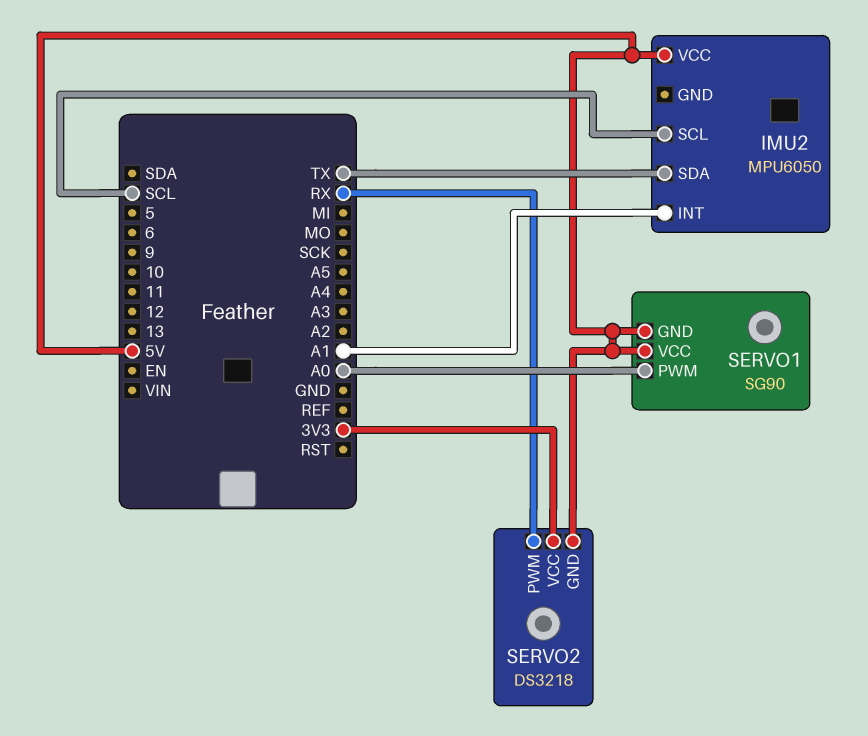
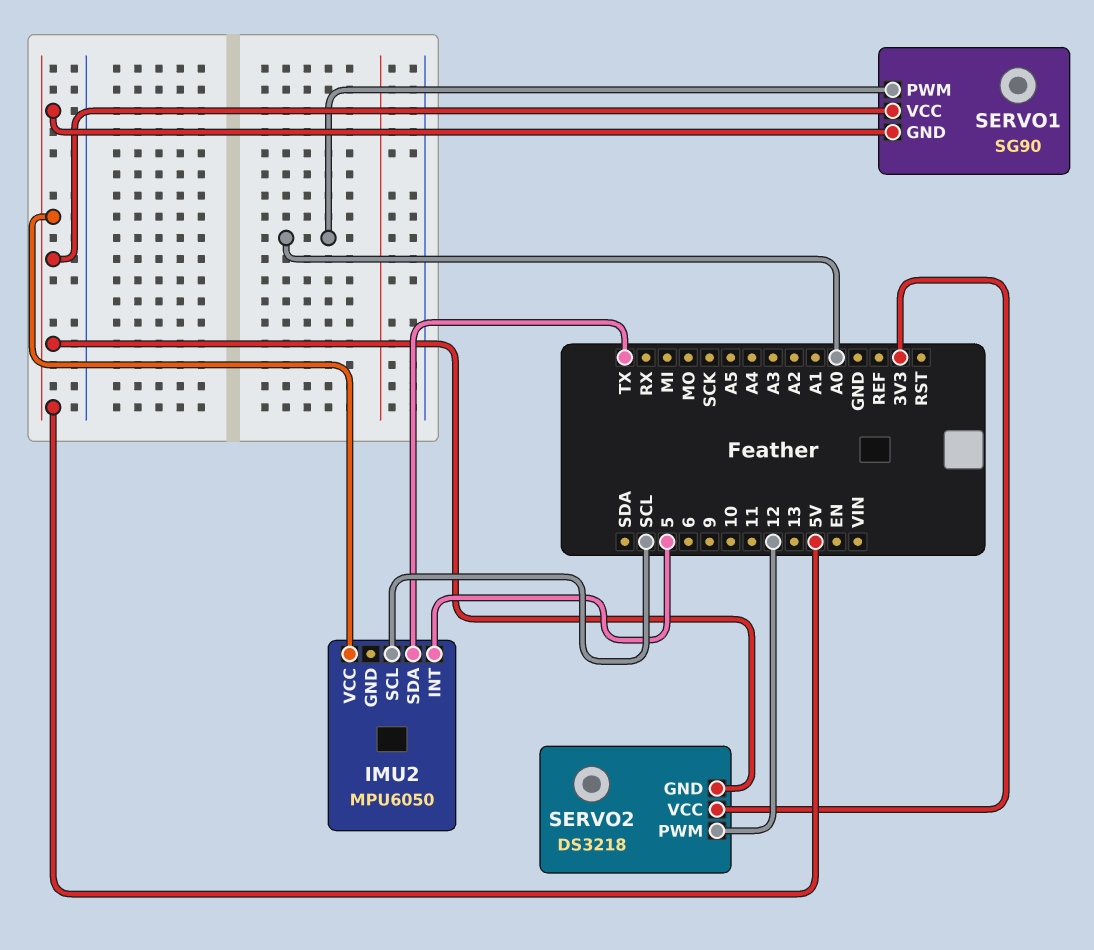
IMU2 pin INT: A1 -> 5
SERVO2 pin PWM: RX -> 12

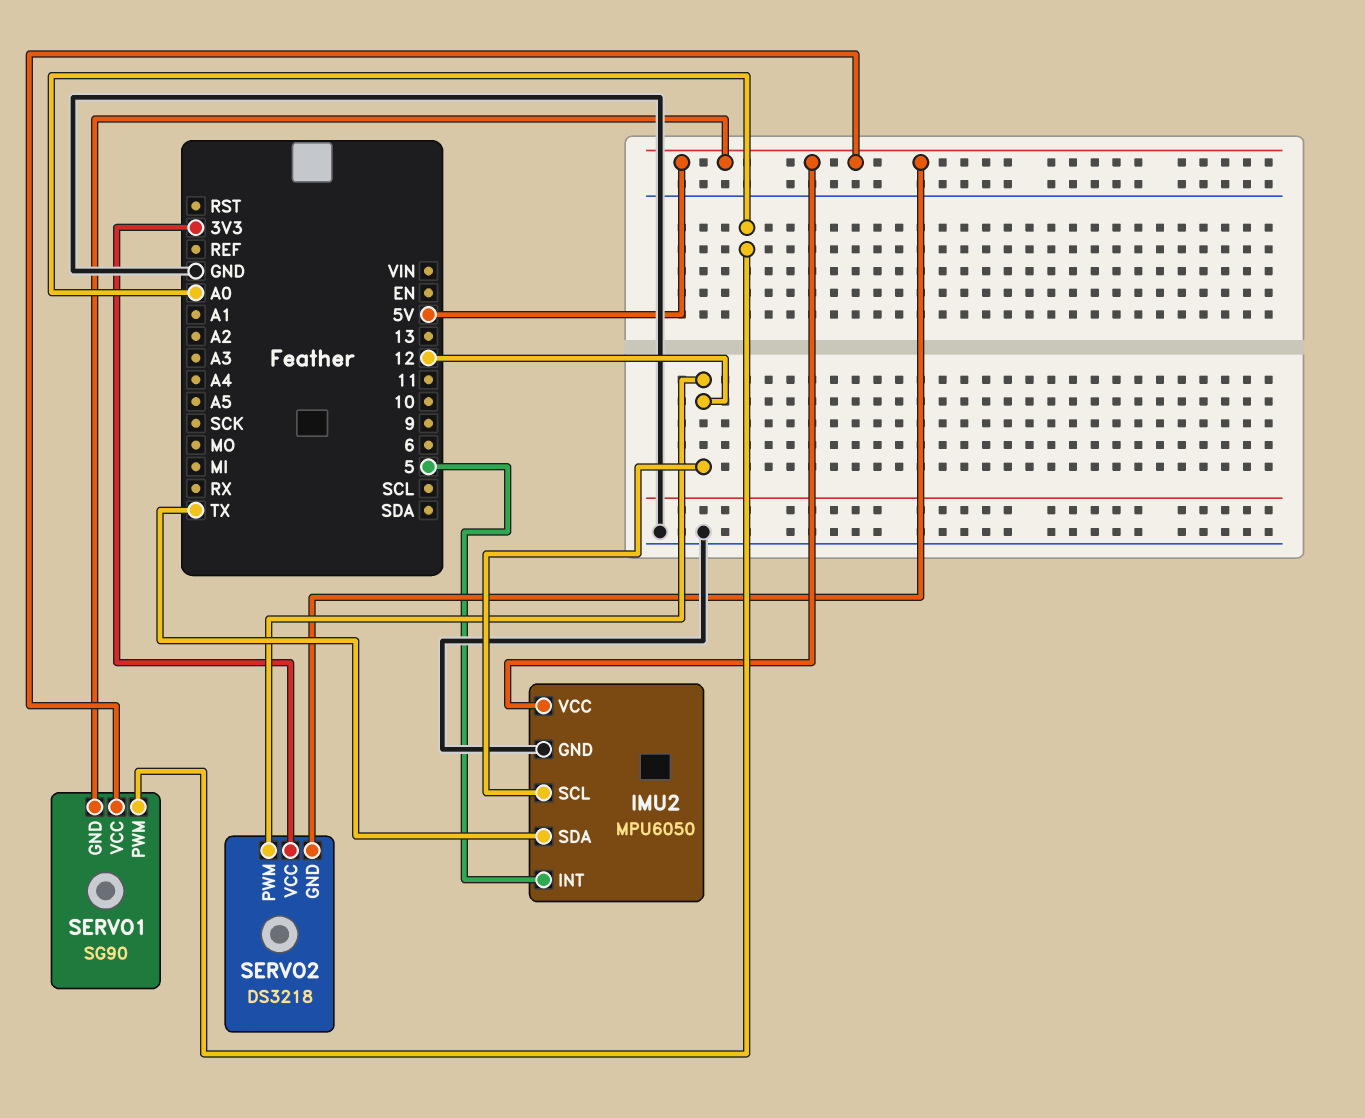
IMU2 pin GND: none -> GND
IMU2 pin SCL: SCL -> 12

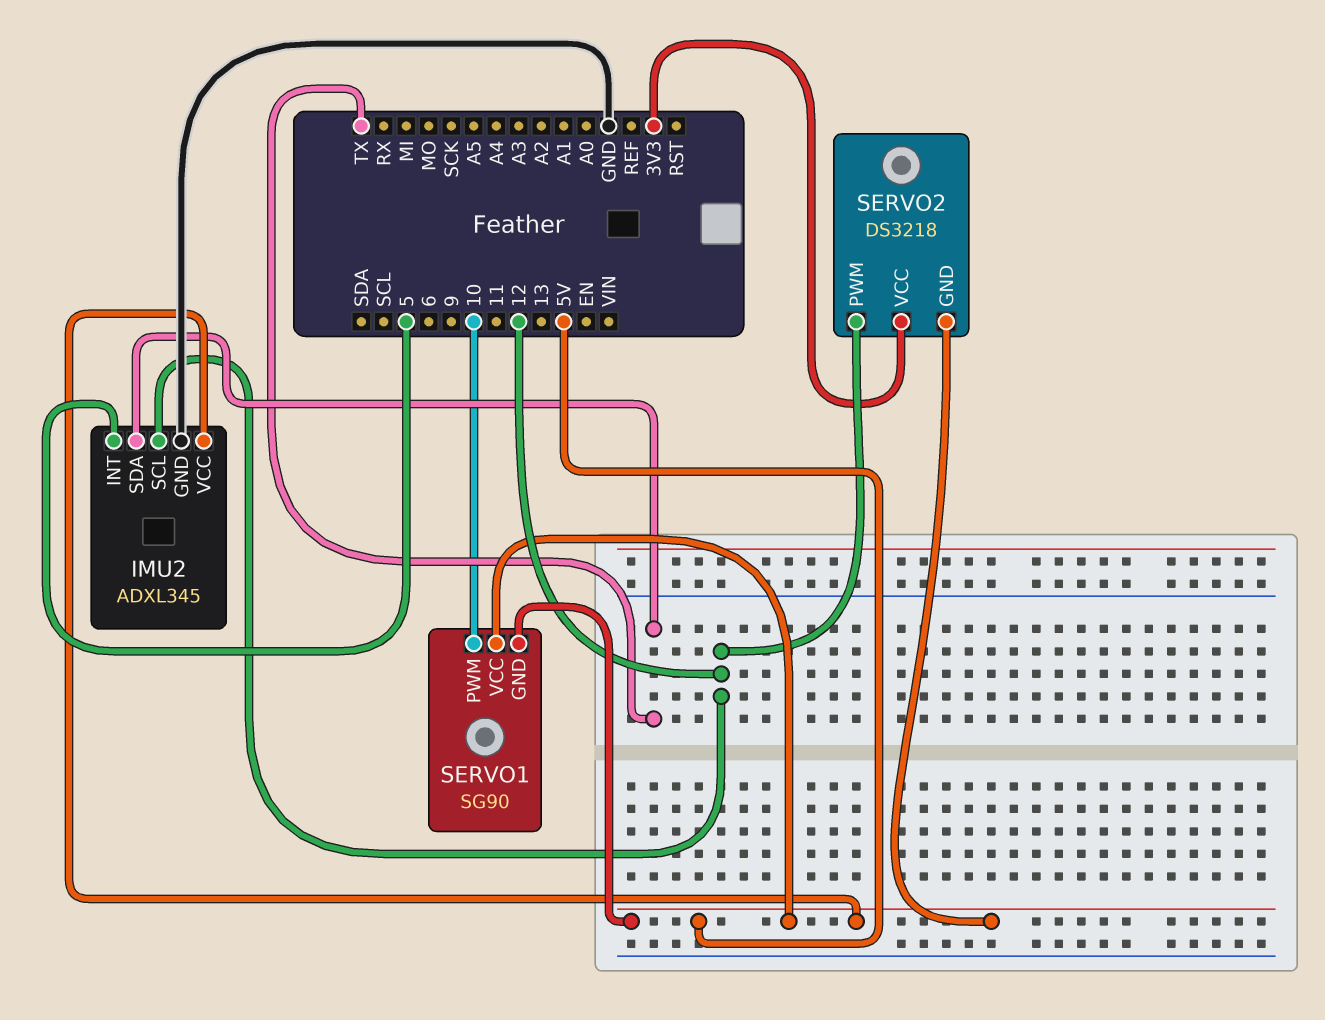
IMU2: MPU6050 -> ADXL345
SERVO1 pin PWM: A0 -> 10

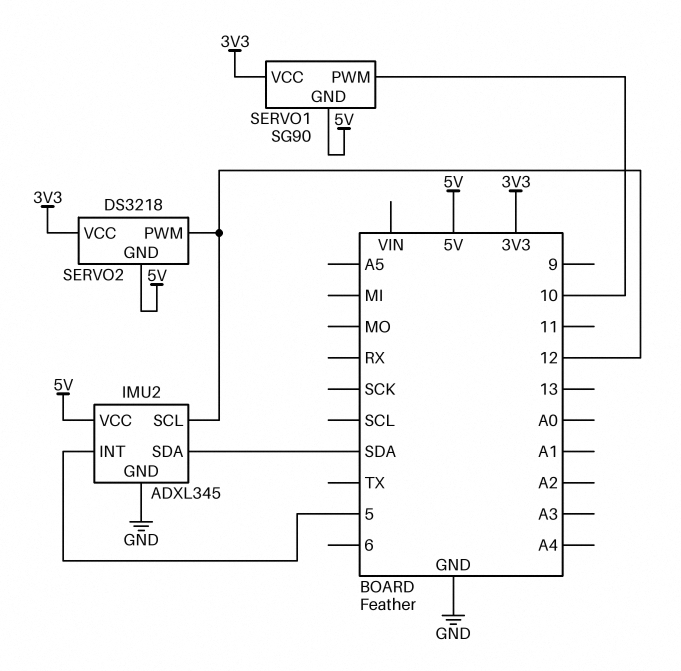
IMU2 pin SDA: TX -> SDA
SERVO1 pin VCC: 5V -> 3V3

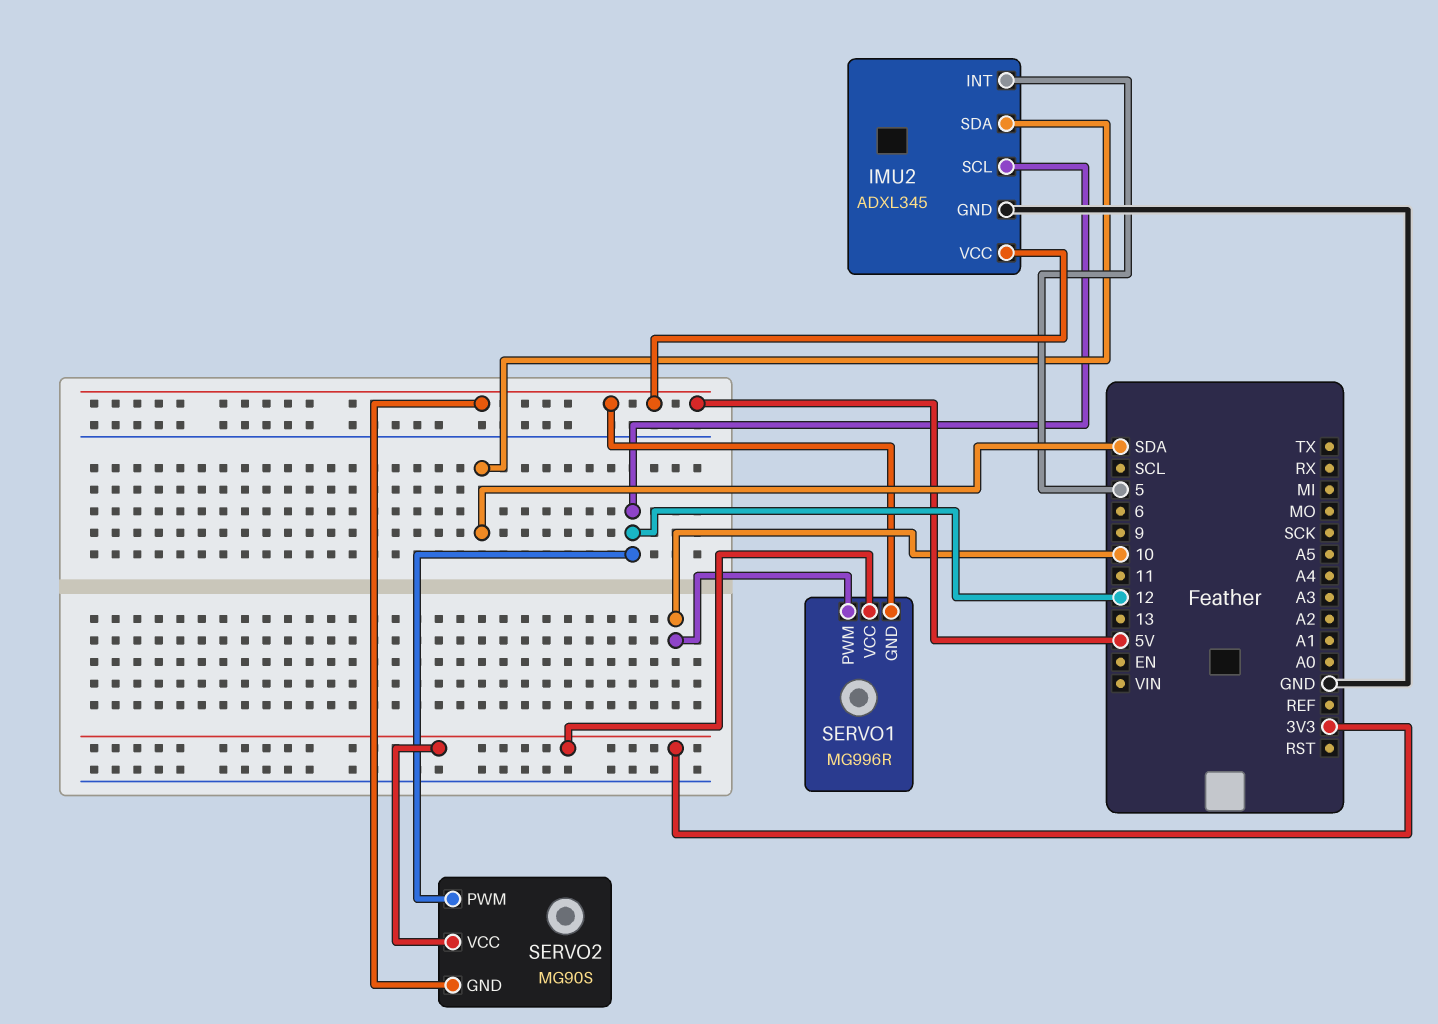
SERVO1: SG90 -> MG996R
SERVO2: DS3218 -> MG90S

